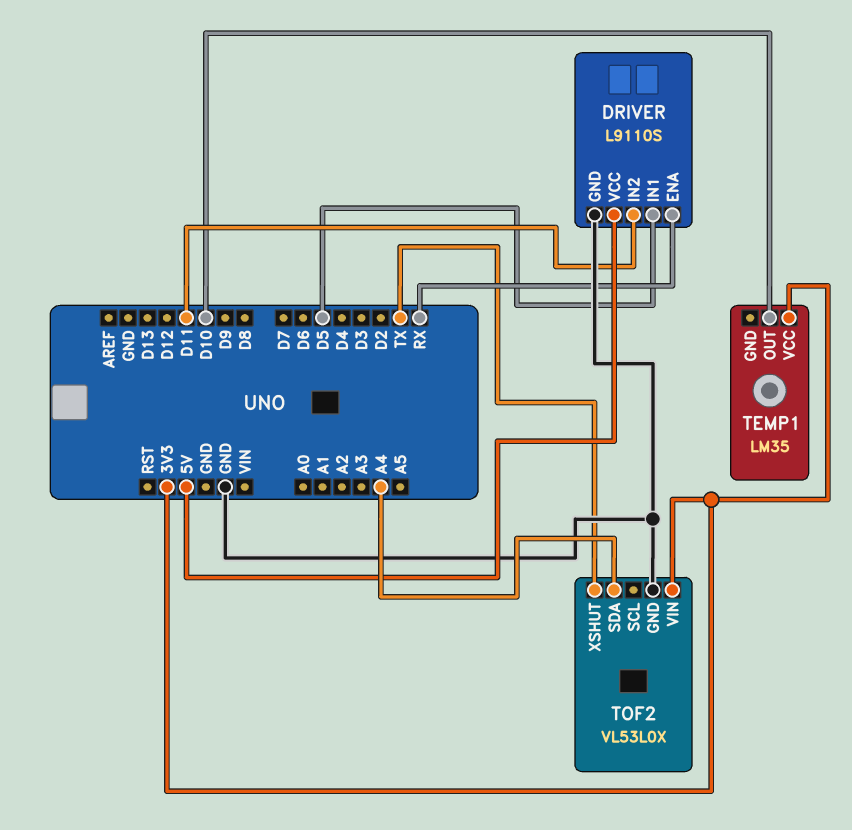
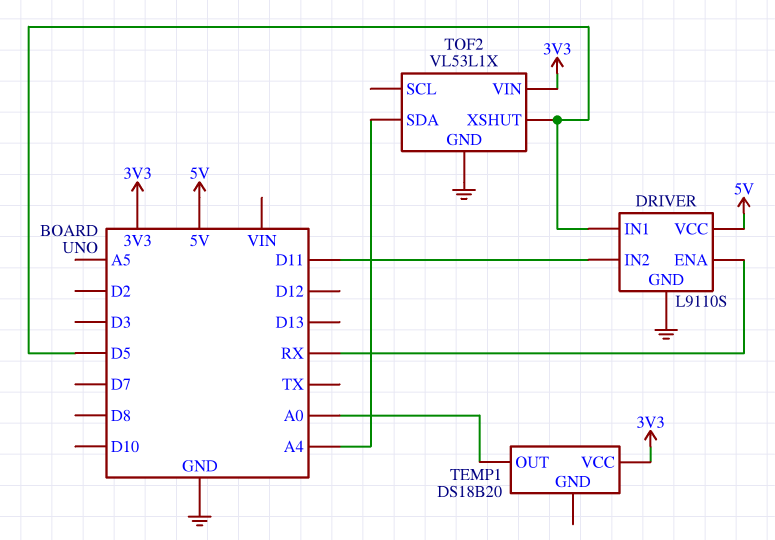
TEMP1: LM35 -> DS18B20
TEMP1 pin OUT: D10 -> A0
TOF2: VL53L0X -> VL53L1X
TOF2 pin XSHUT: TX -> D5

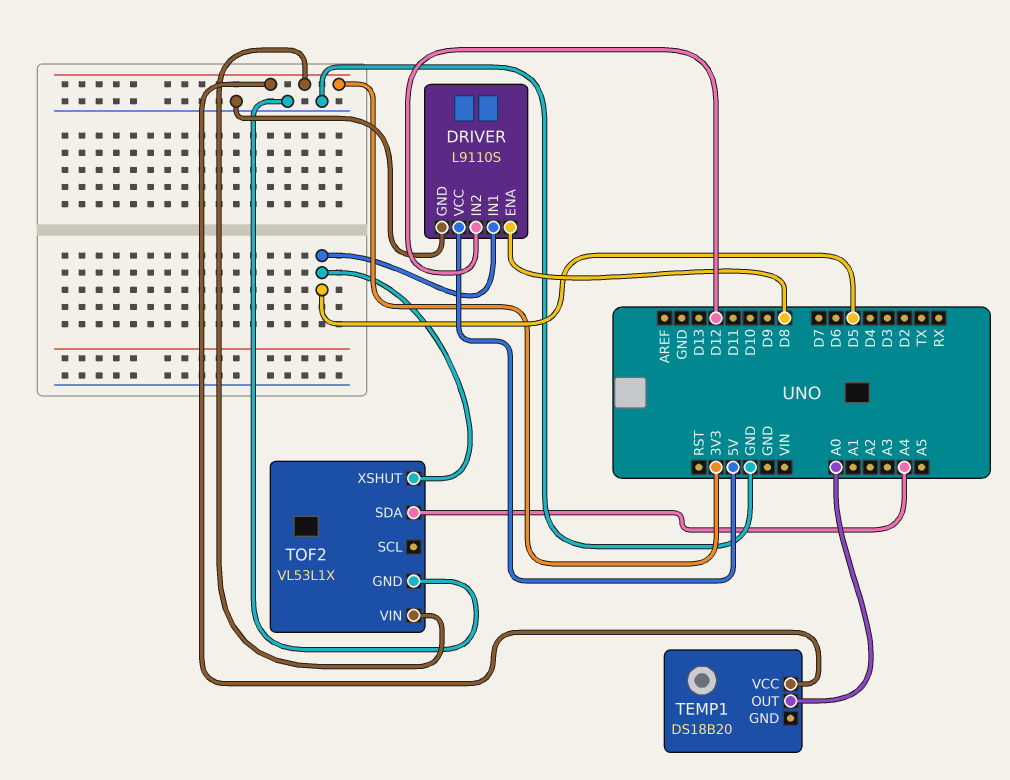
DRIVER pin ENA: RX -> D8
DRIVER pin IN2: D11 -> D12

